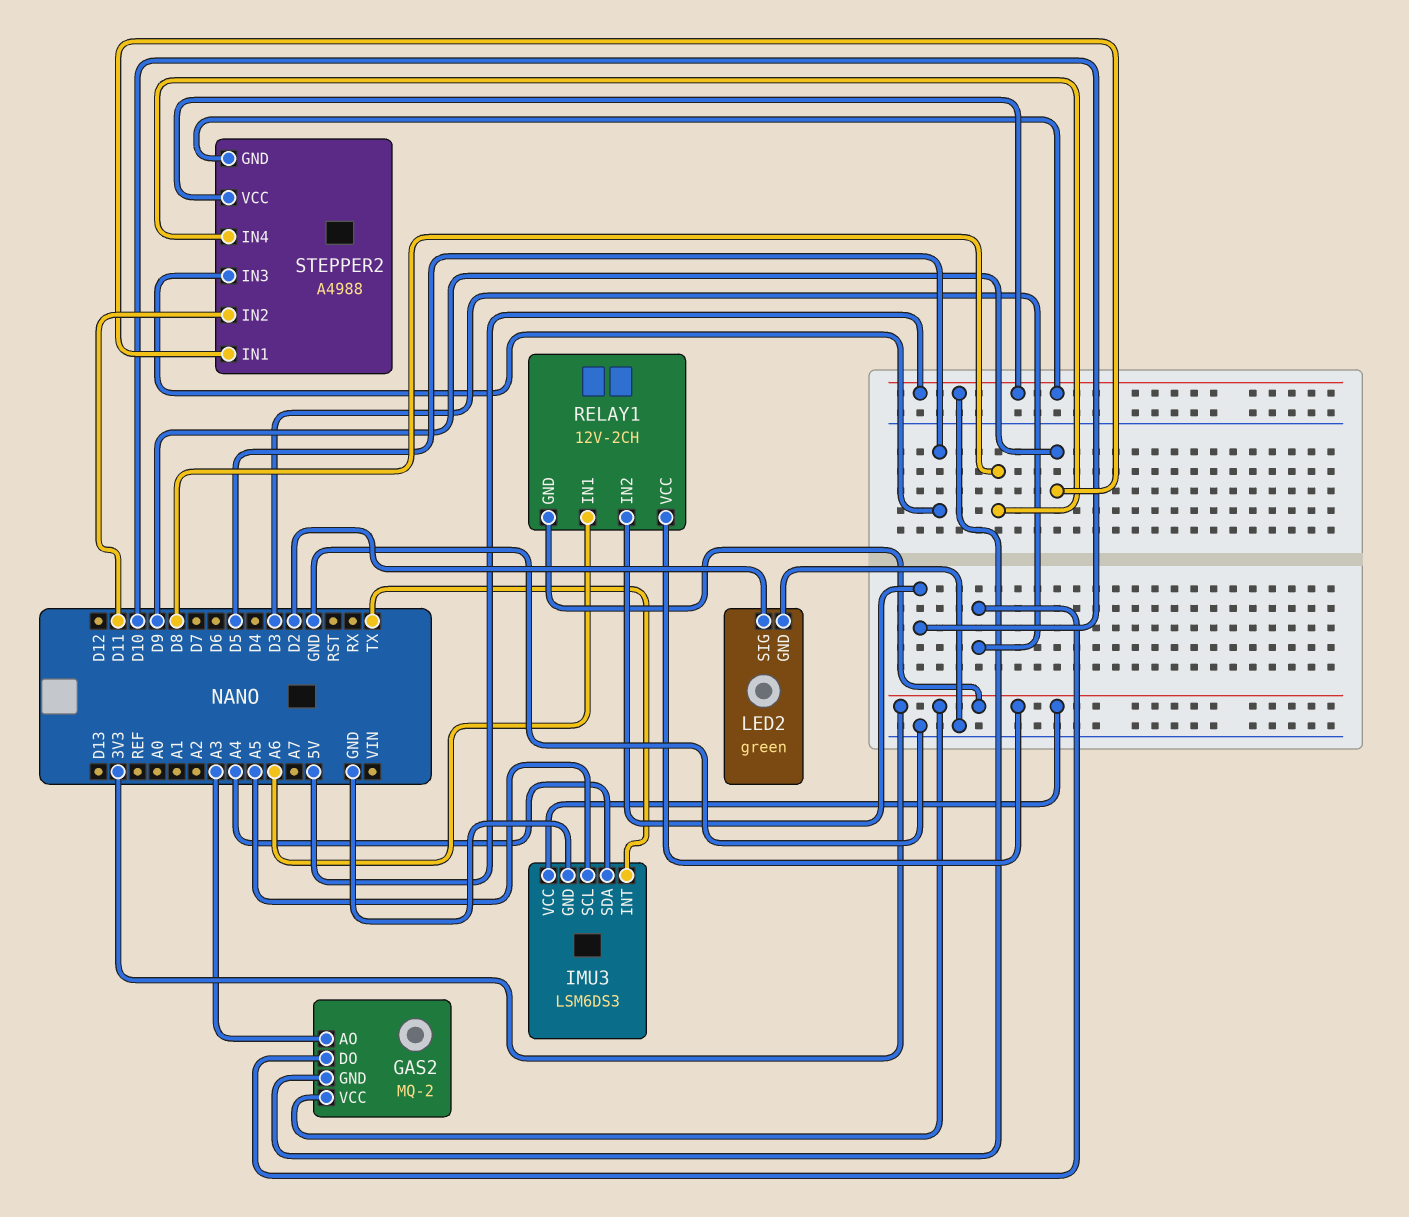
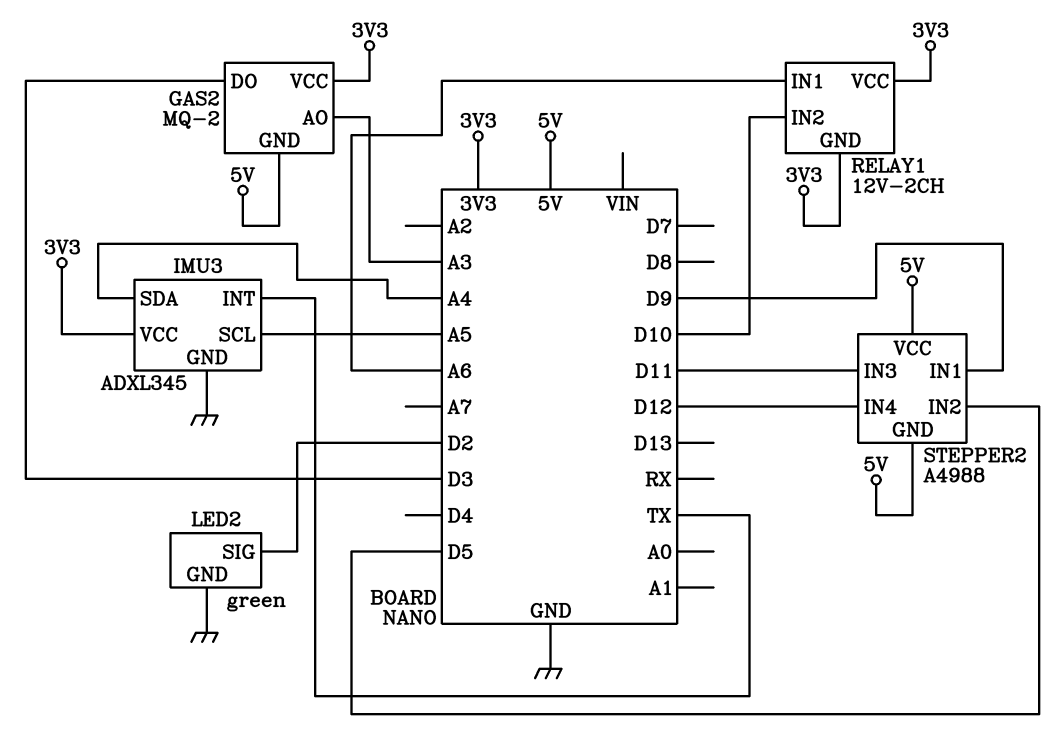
IMU3: LSM6DS3 -> ADXL345
STEPPER2 pin IN2: D11 -> D5
STEPPER2 pin IN3: D5 -> D11
STEPPER2 pin IN4: D8 -> D12

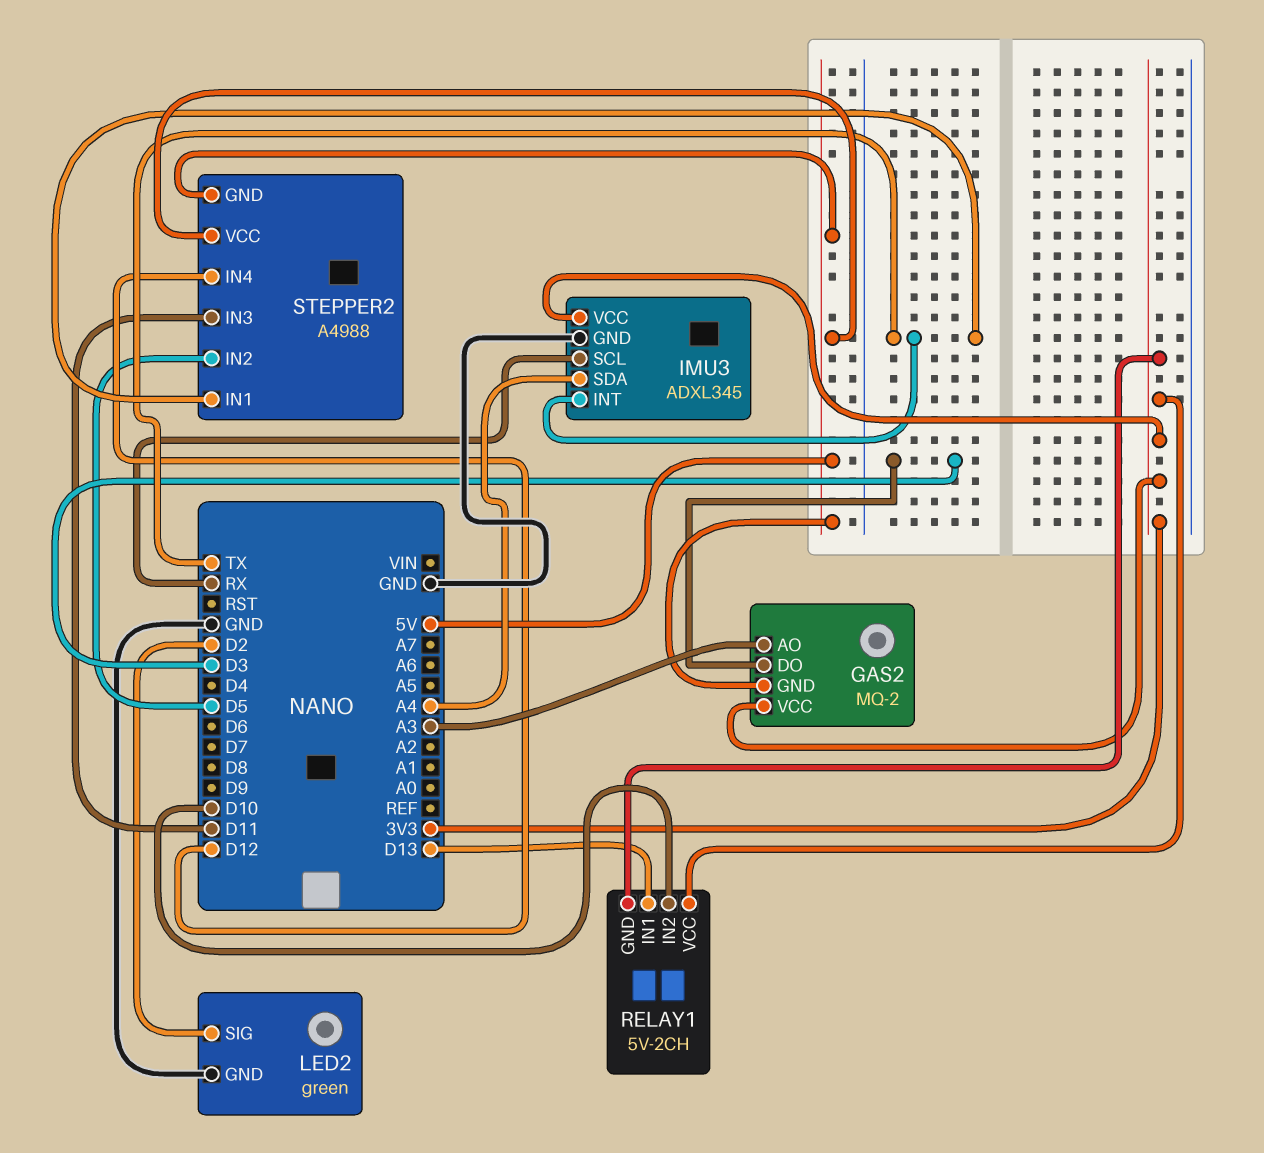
IMU3 pin SCL: A5 -> RX
RELAY1: 12V-2CH -> 5V-2CH
RELAY1 pin IN1: A6 -> D13
STEPPER2 pin IN1: D9 -> TX

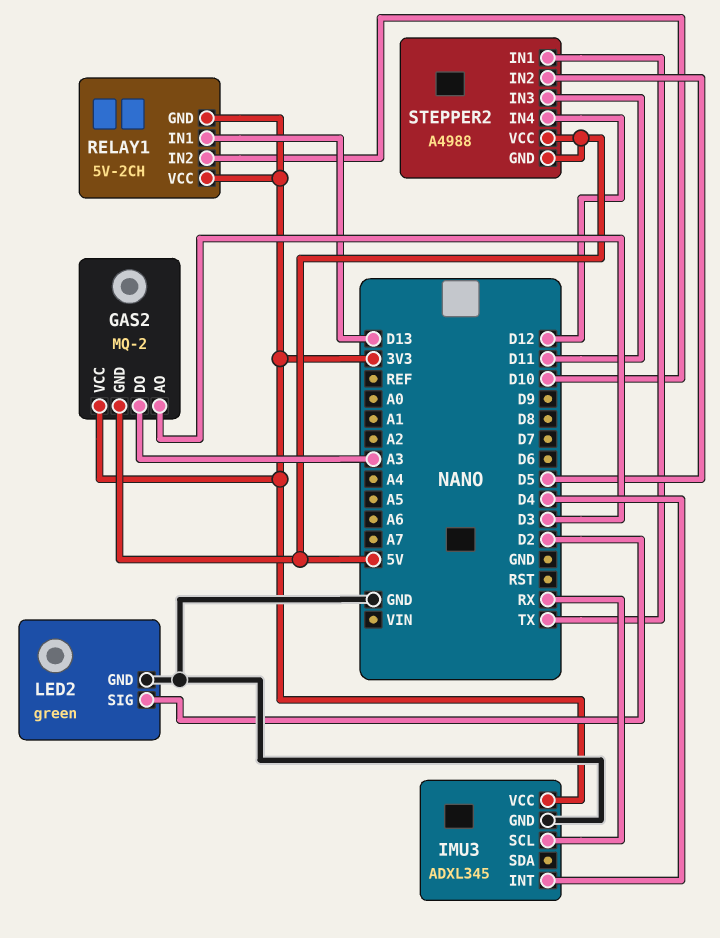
GAS2 pin AO: A3 -> D3
GAS2 pin DO: D3 -> A3
IMU3 pin INT: TX -> D4
IMU3 pin SDA: A4 -> none

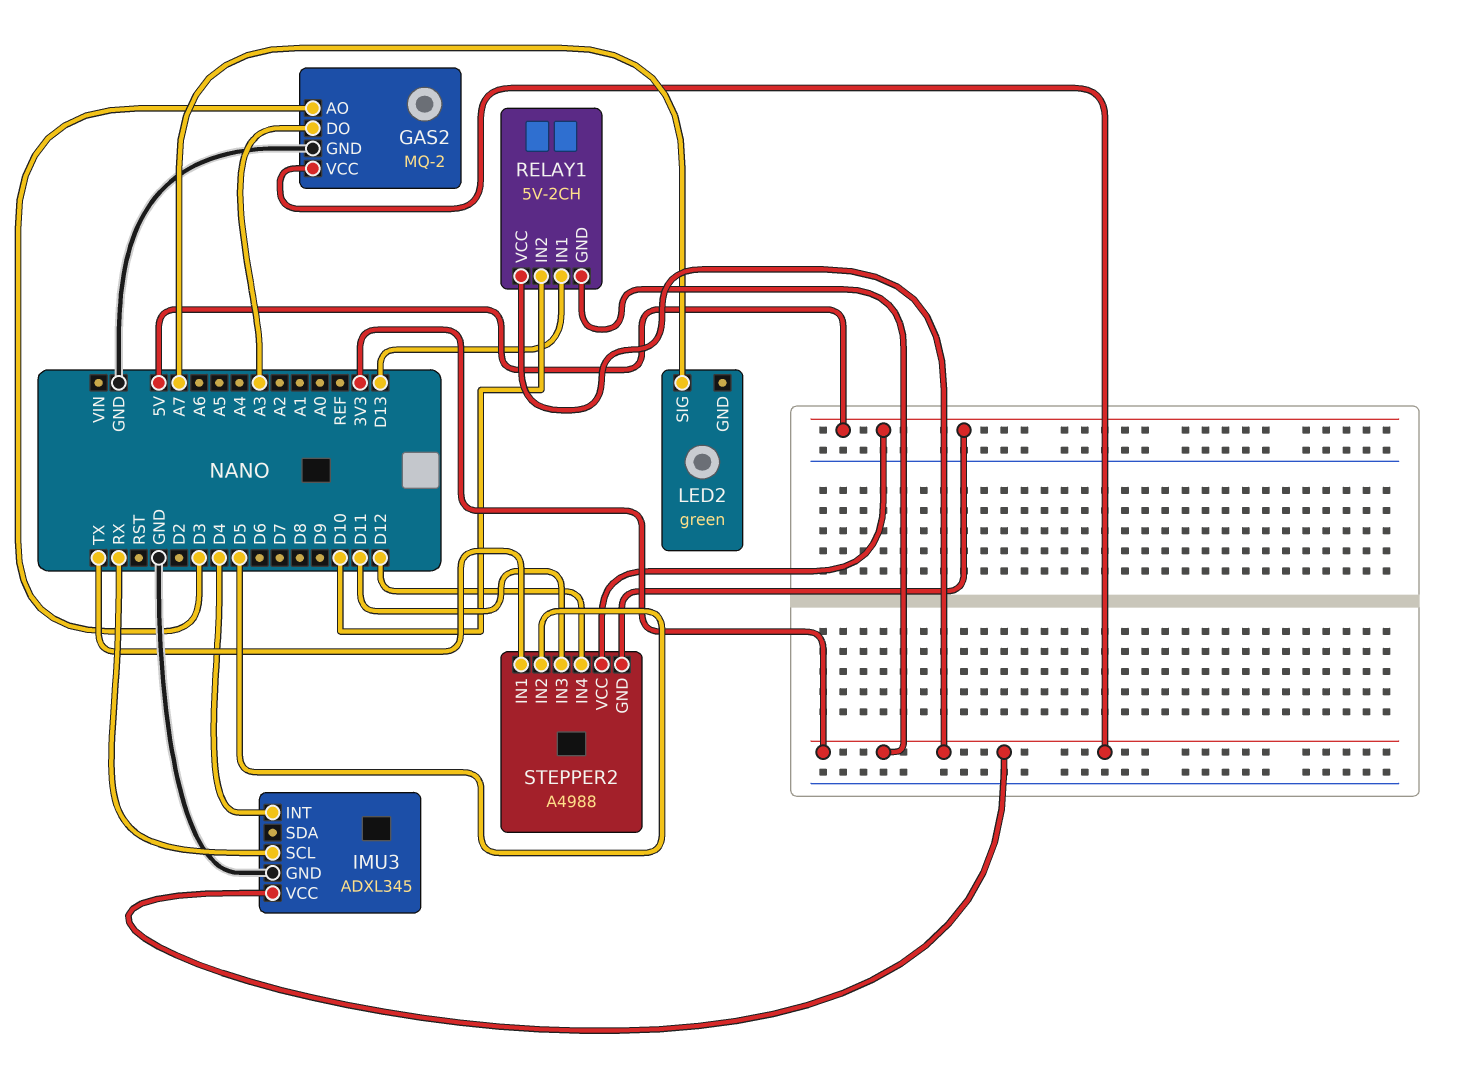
GAS2 pin GND: 5V -> GND
LED2 pin GND: GND -> none
LED2 pin SIG: D2 -> A7

